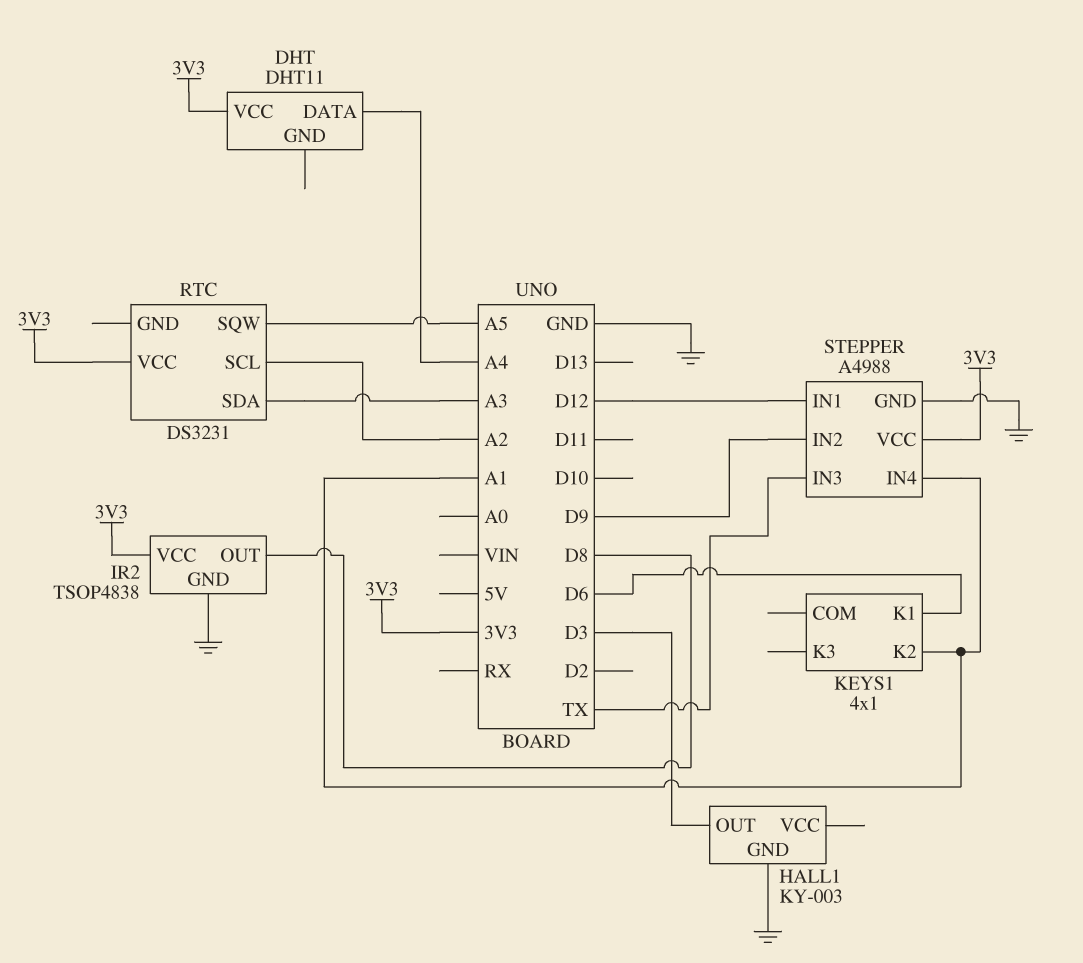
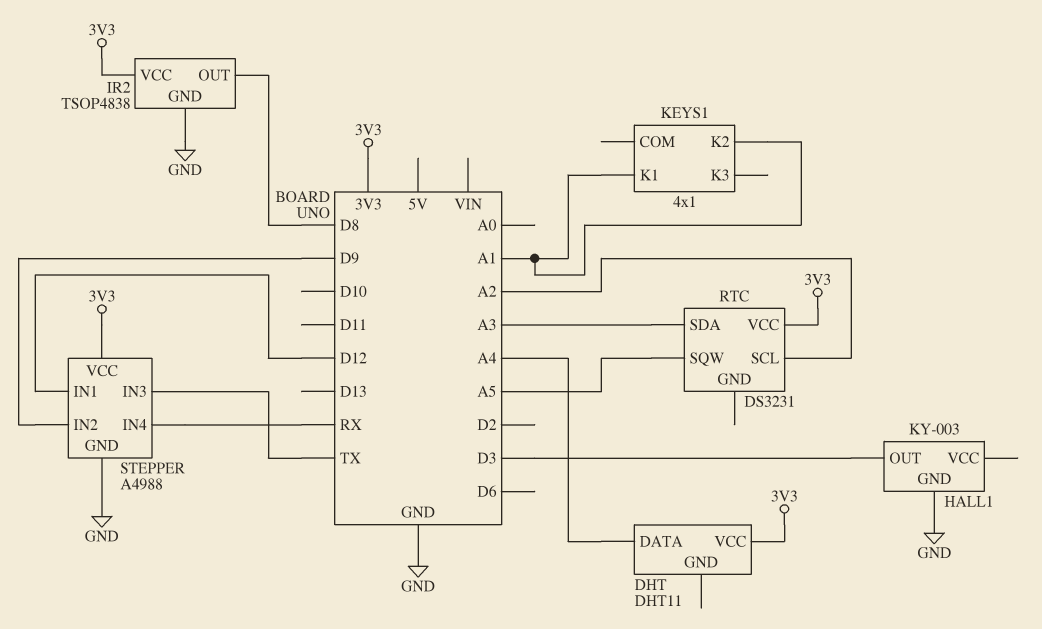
KEYS1 pin K1: D6 -> A1
STEPPER pin IN4: A1 -> RX

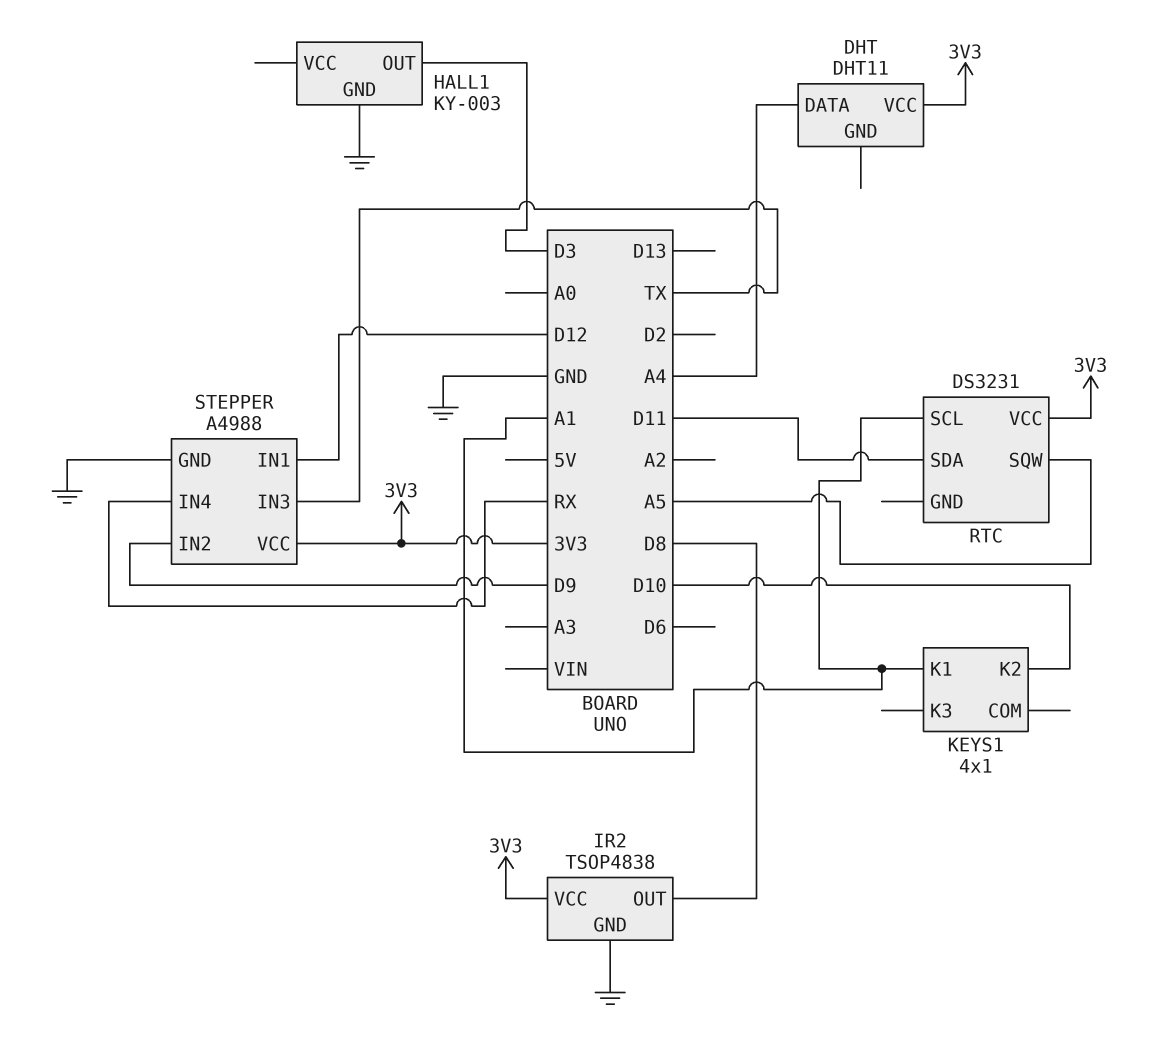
KEYS1 pin K2: A1 -> D10
RTC pin SCL: A2 -> A1
RTC pin SDA: A3 -> D11

